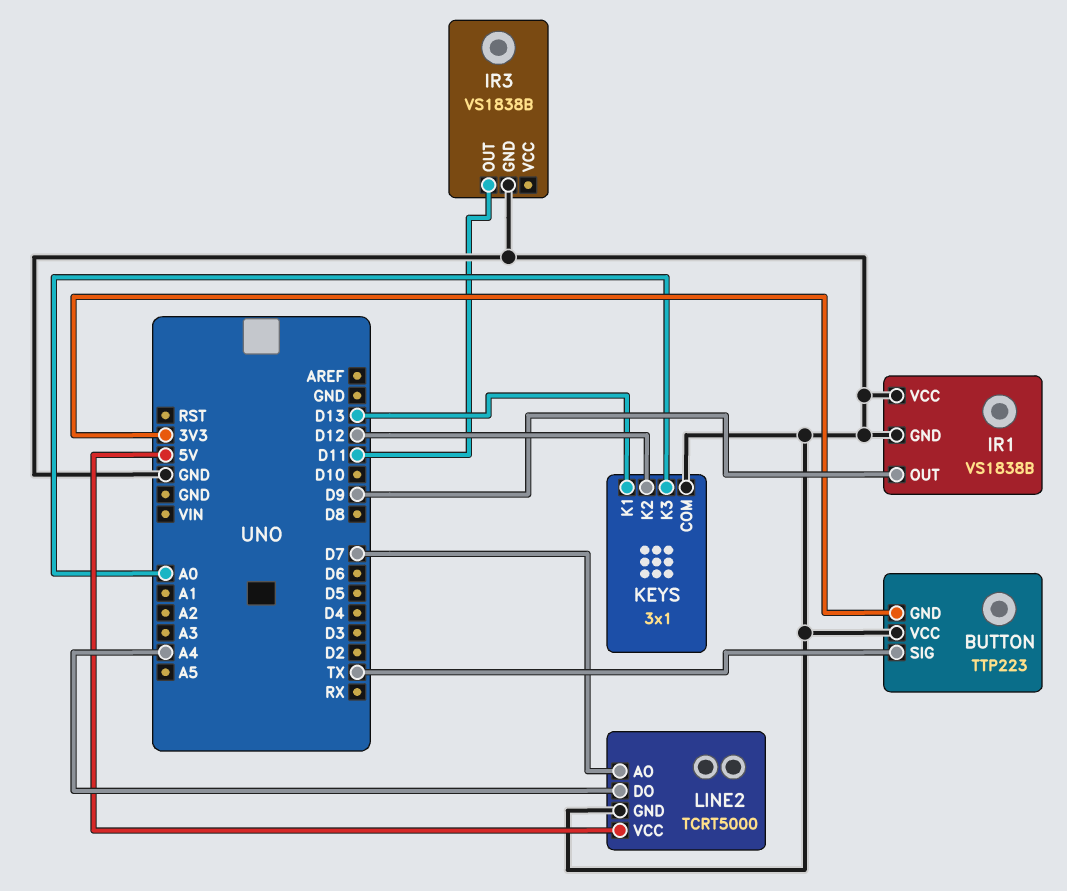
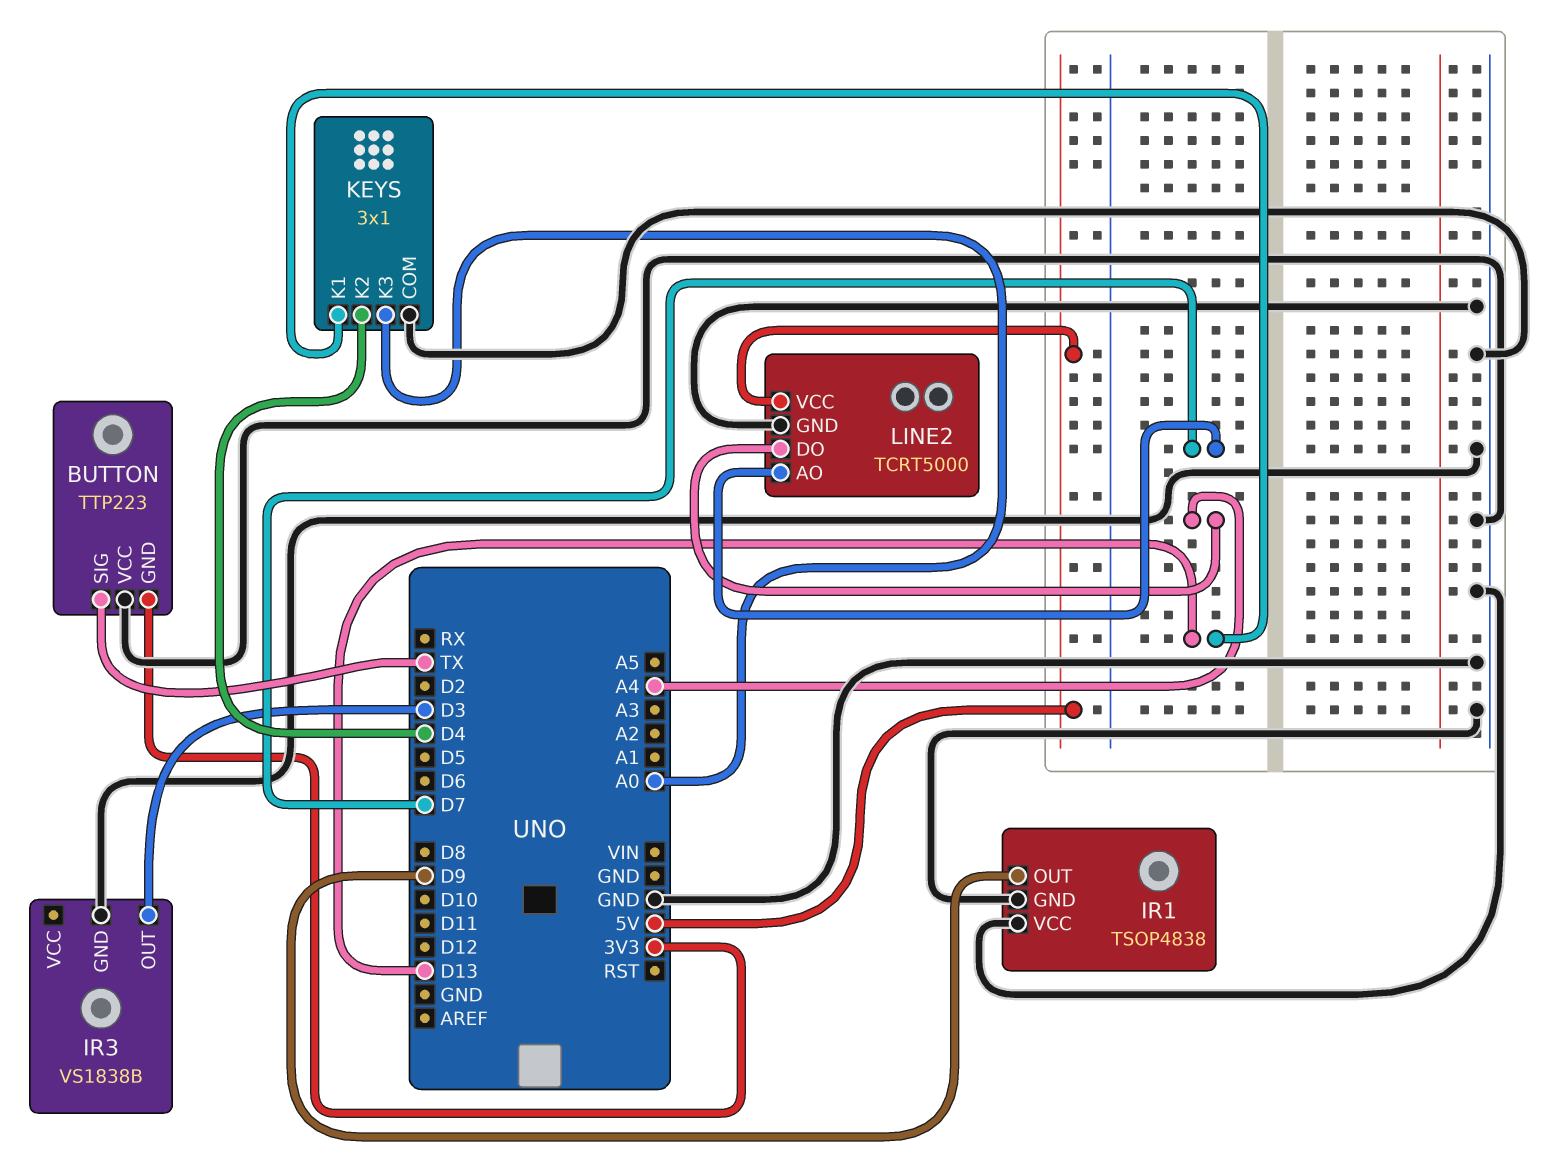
IR1: VS1838B -> TSOP4838
IR3 pin OUT: D11 -> D3
KEYS pin K2: D12 -> D4

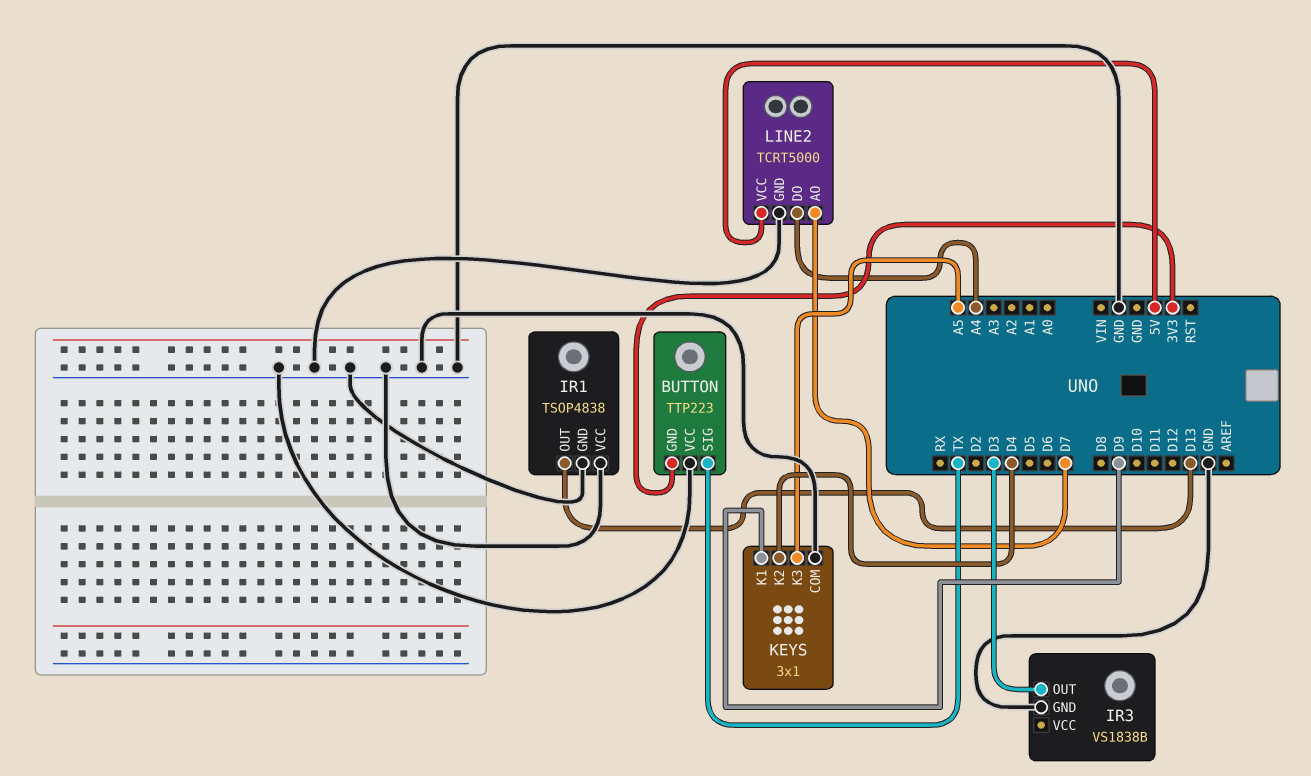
IR1 pin OUT: D9 -> D13
KEYS pin K1: D13 -> D9
KEYS pin K3: A0 -> A5

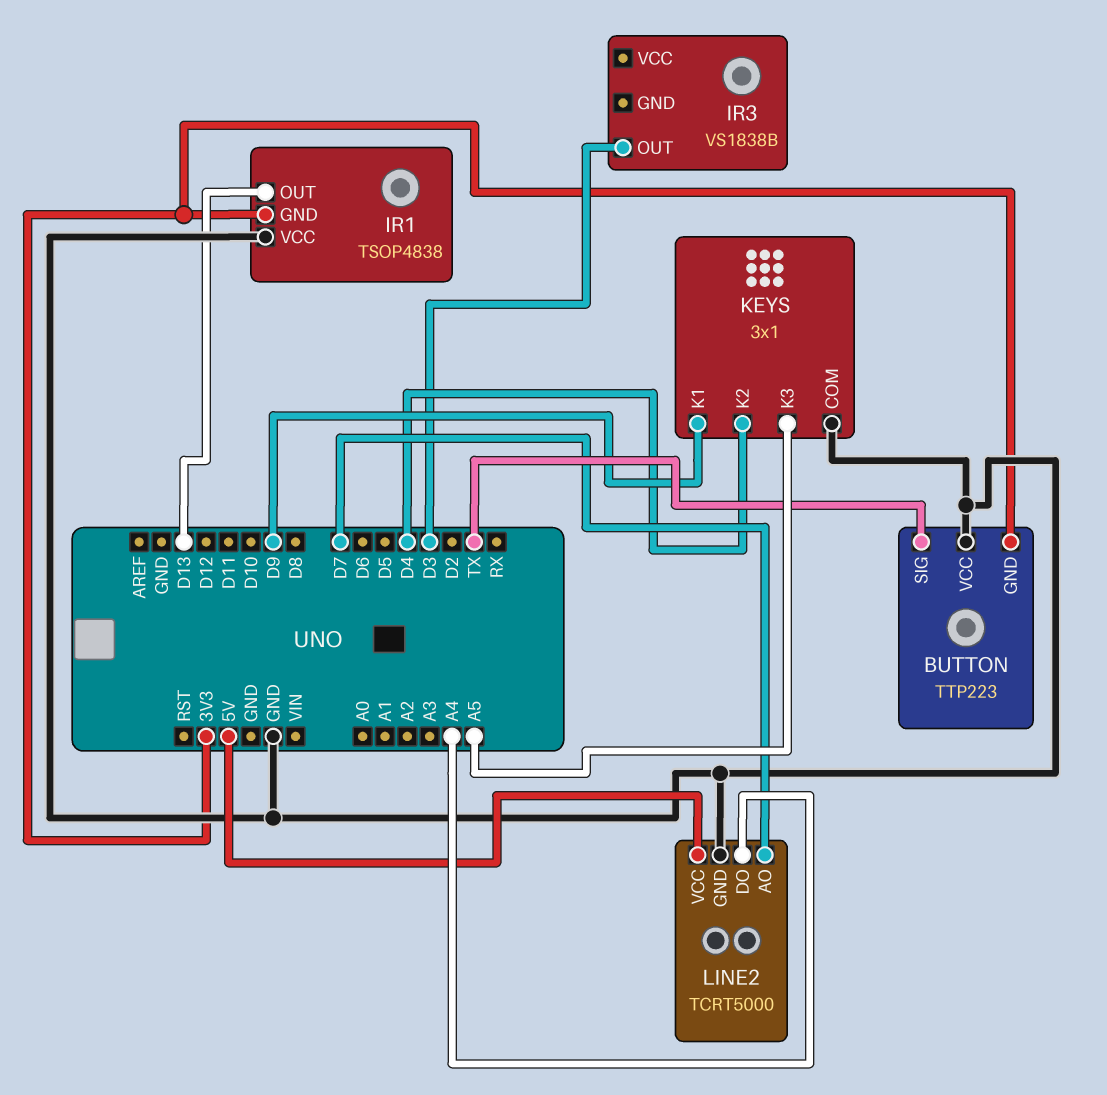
IR1 pin GND: GND -> 3V3
IR3 pin GND: GND -> none

